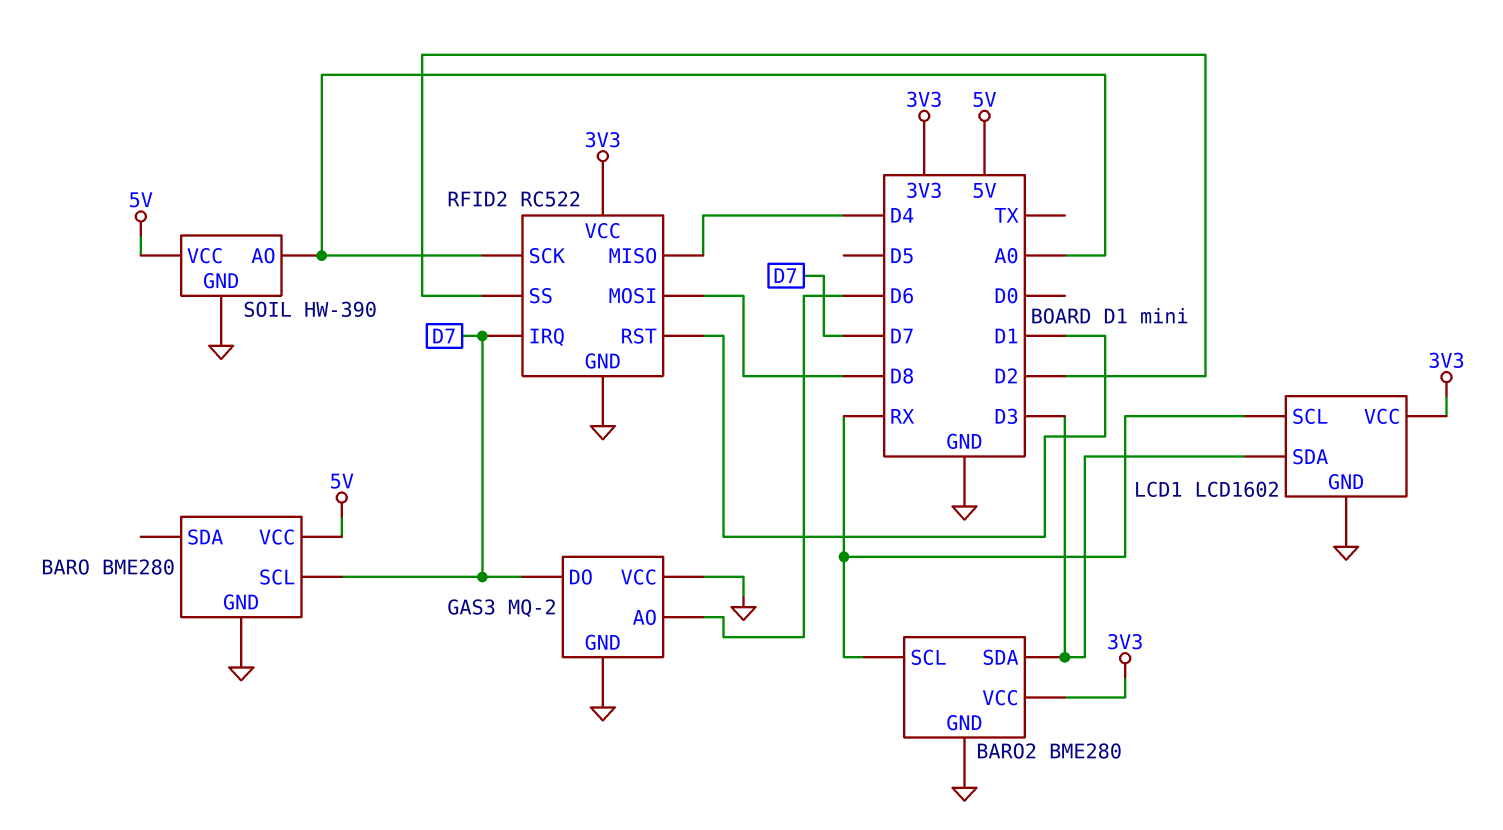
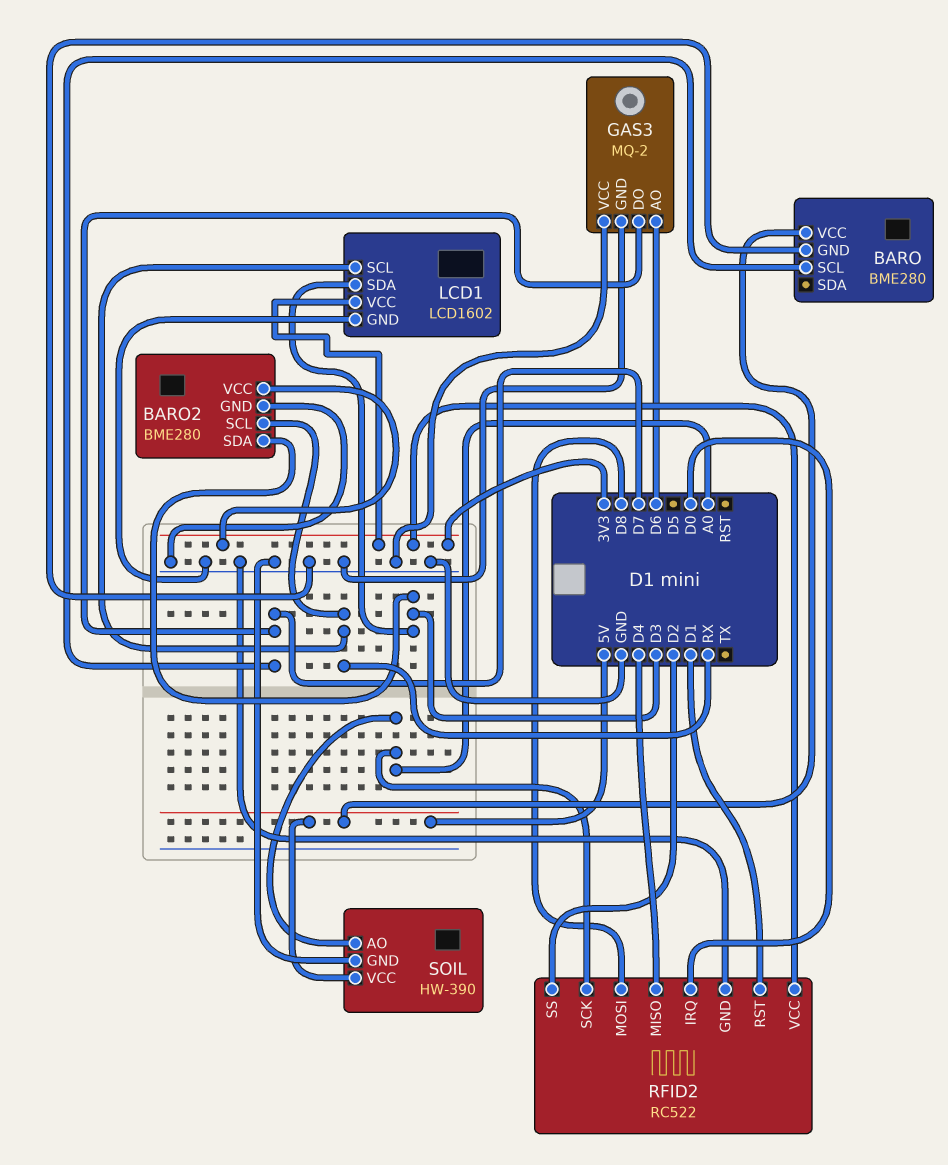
RFID2 pin IRQ: D7 -> D0

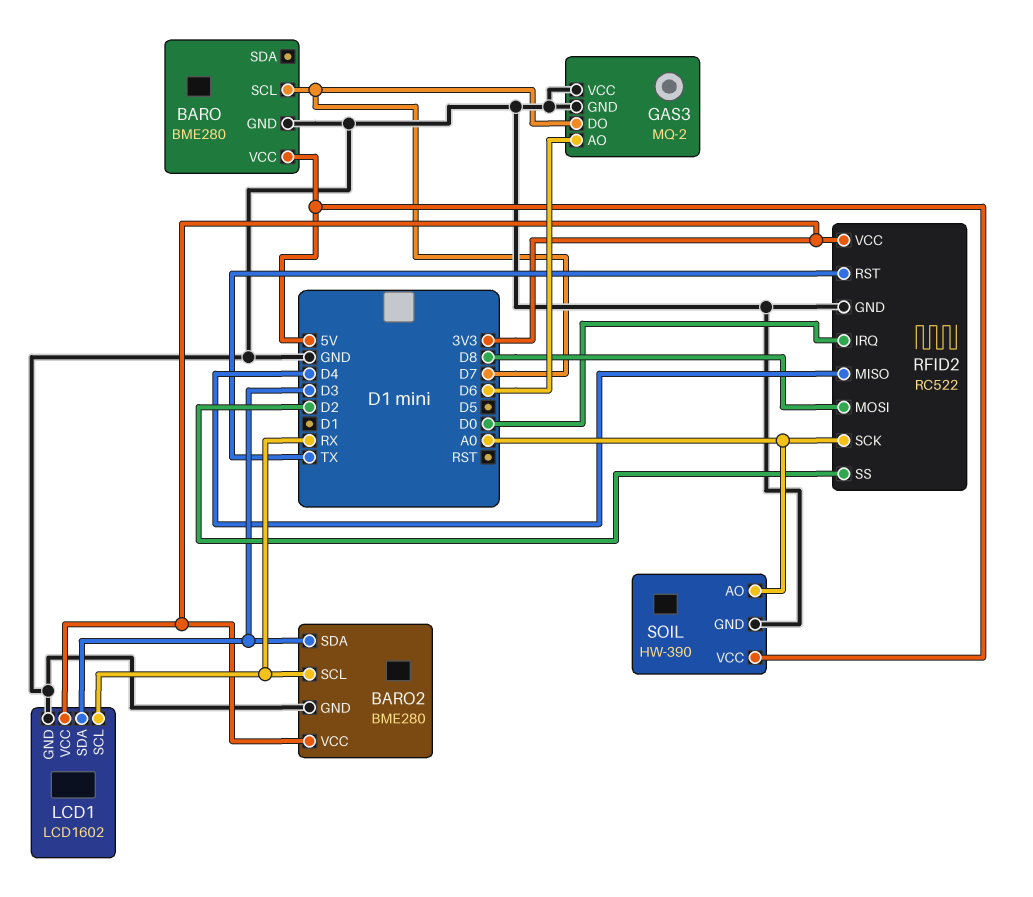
RFID2 pin RST: D1 -> TX

